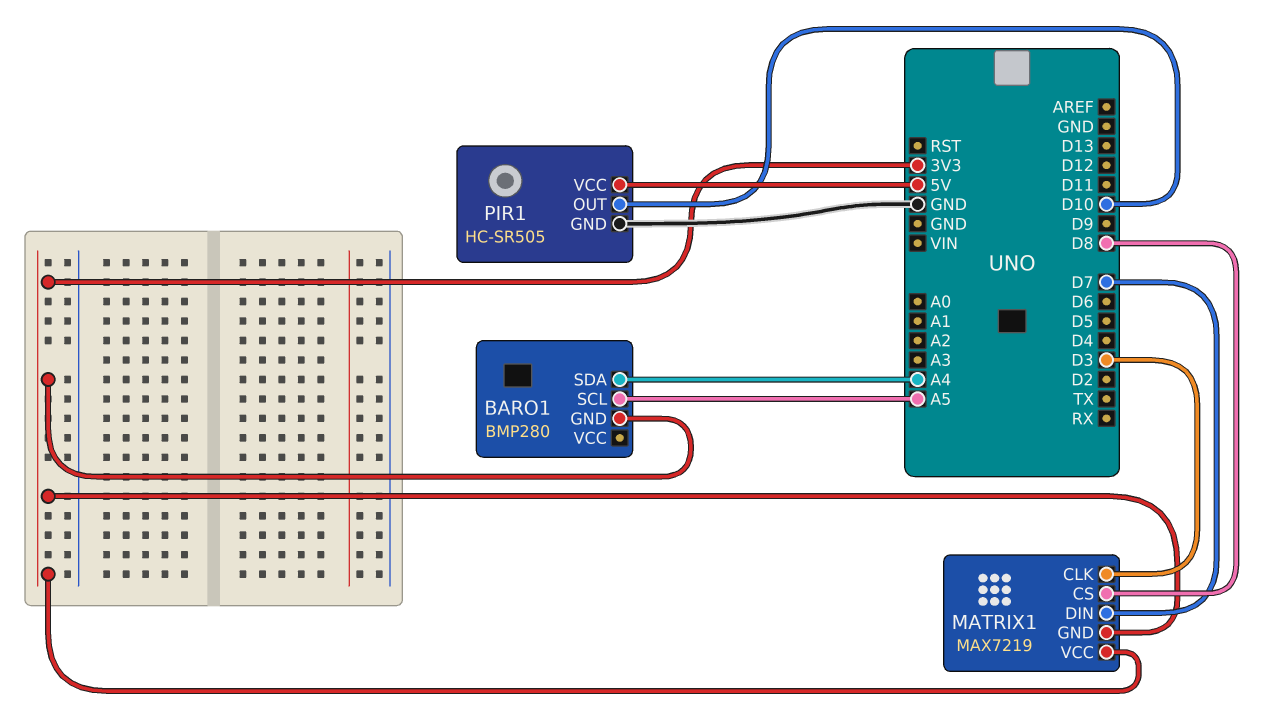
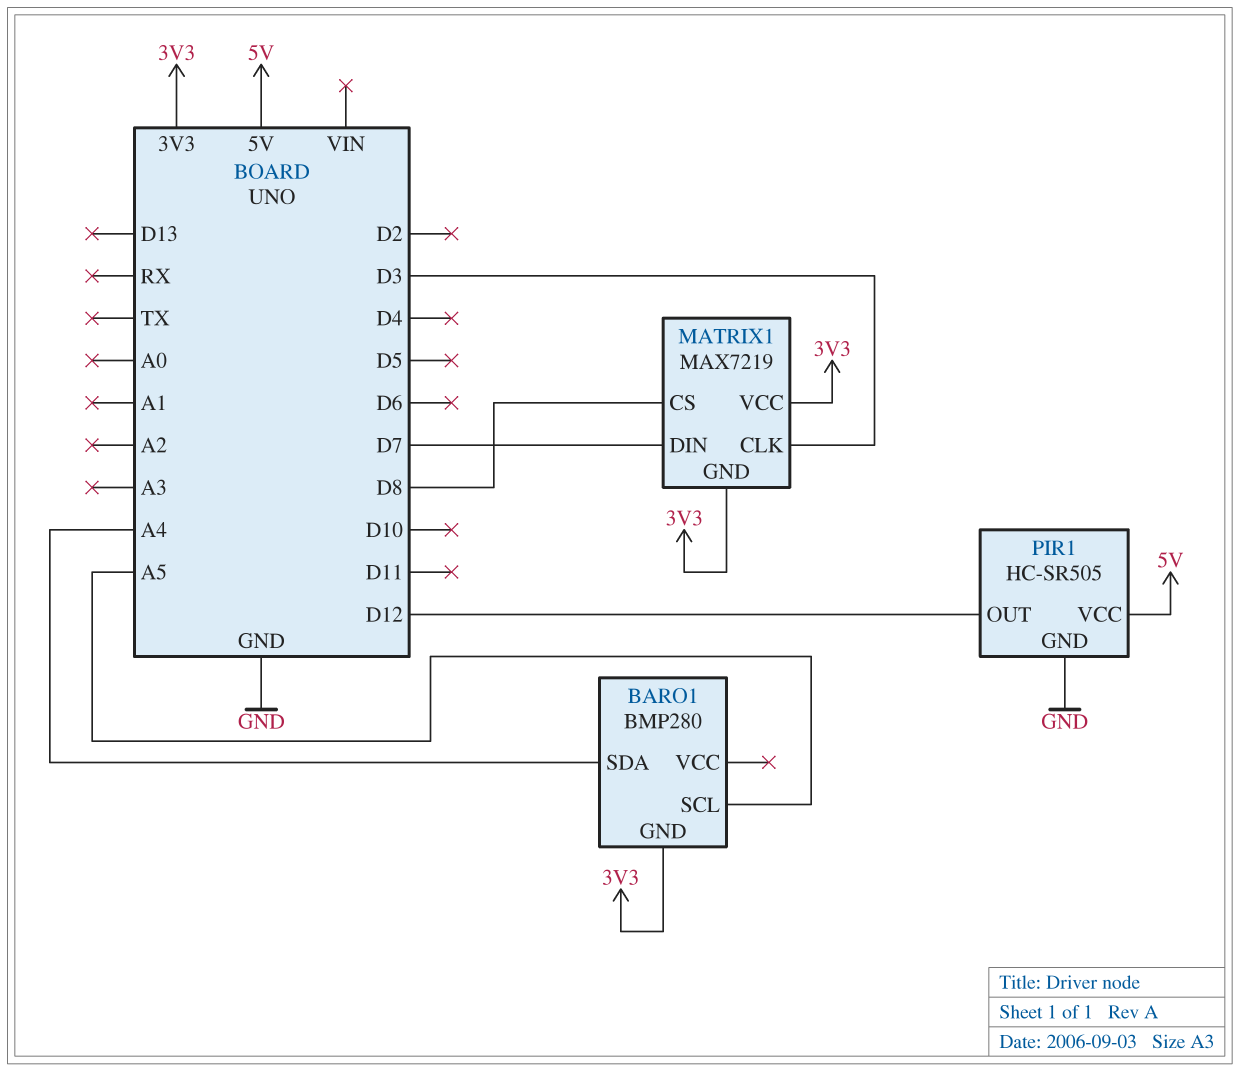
PIR1 pin OUT: D10 -> D12

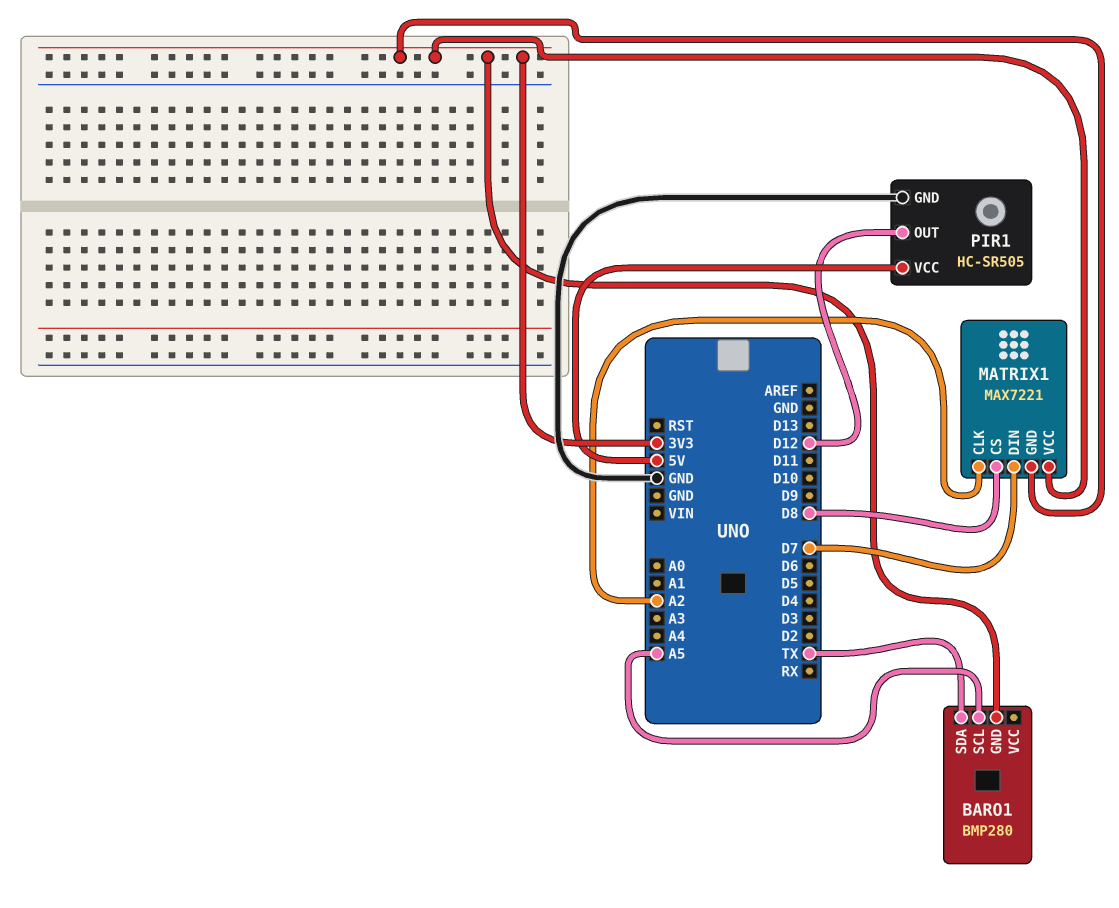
BARO1 pin SDA: A4 -> TX
MATRIX1: MAX7219 -> MAX7221
MATRIX1 pin CLK: D3 -> A2

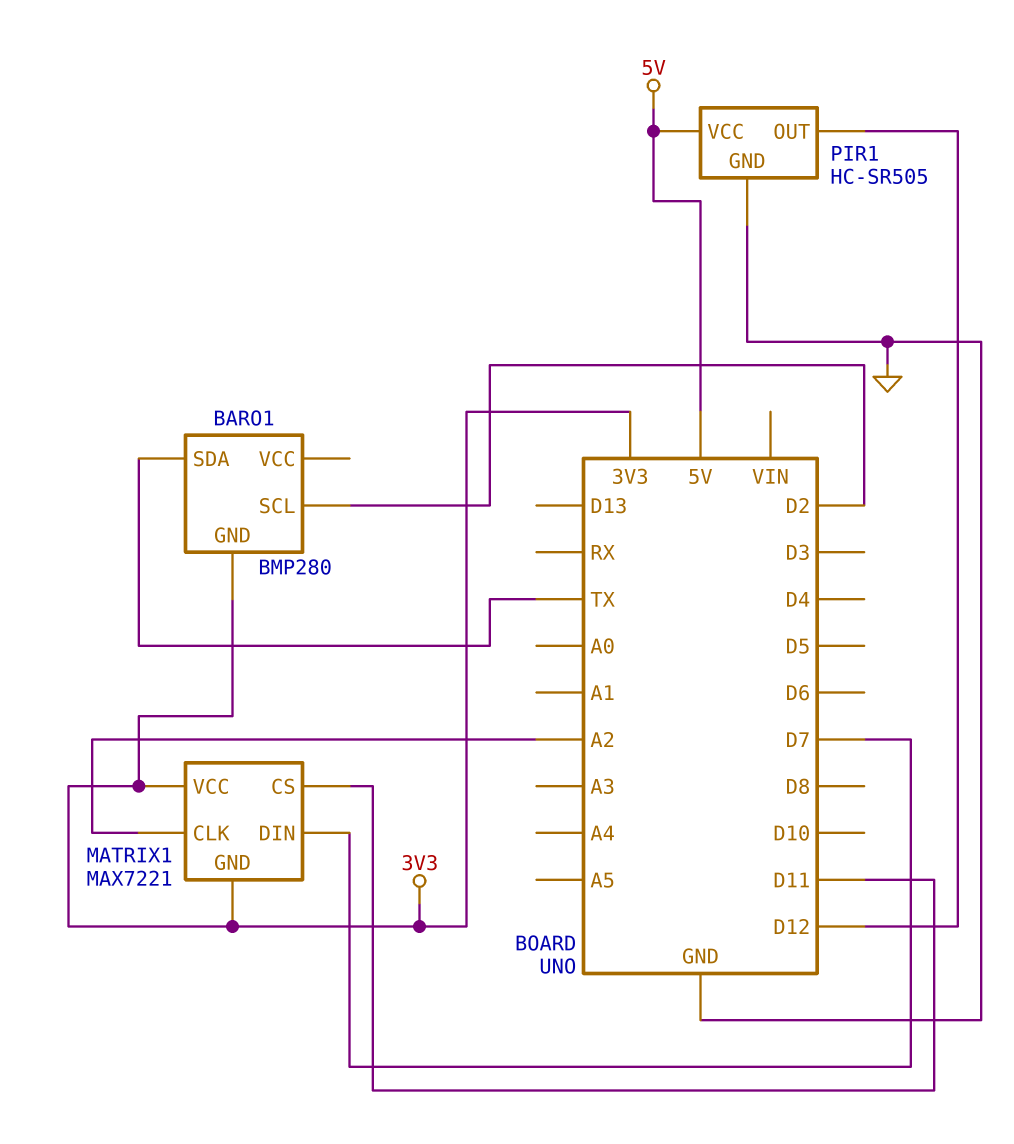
BARO1 pin SCL: A5 -> D2
MATRIX1 pin CS: D8 -> D11

